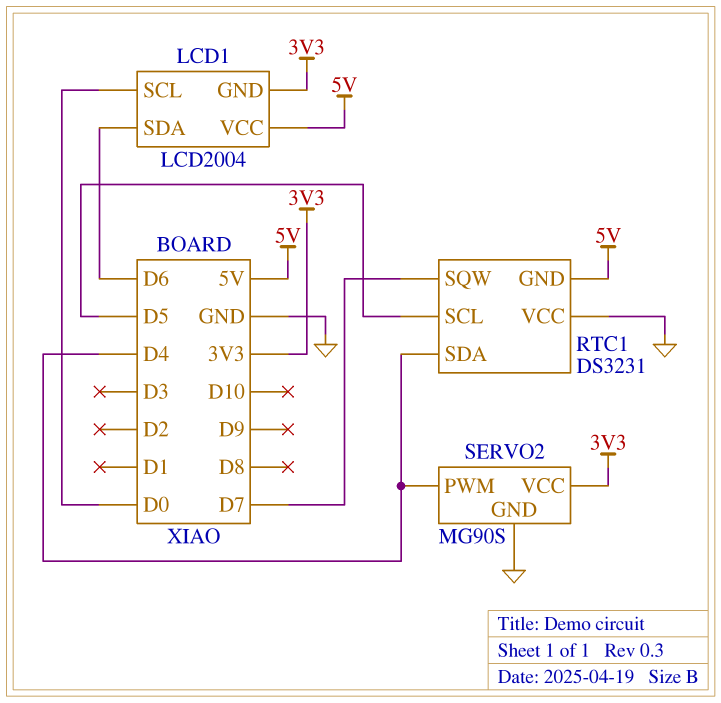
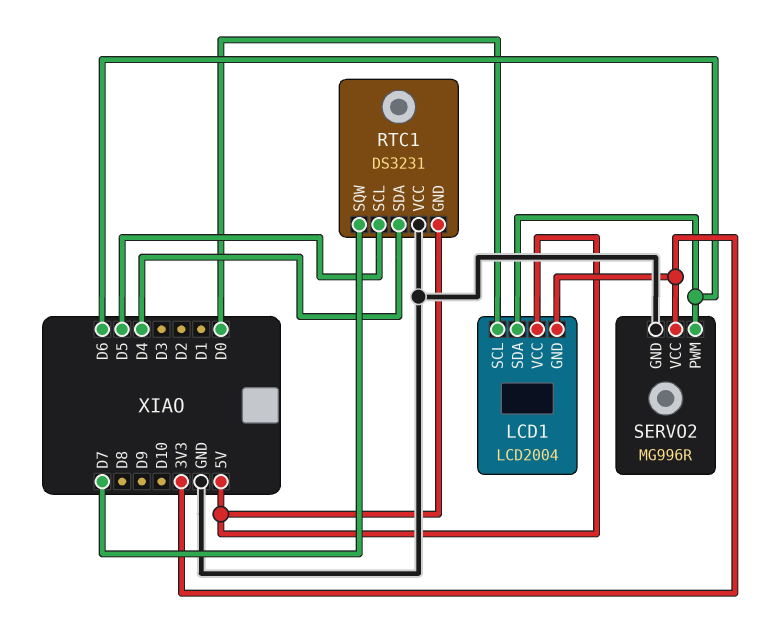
SERVO2: MG90S -> MG996R
SERVO2 pin PWM: D4 -> D6

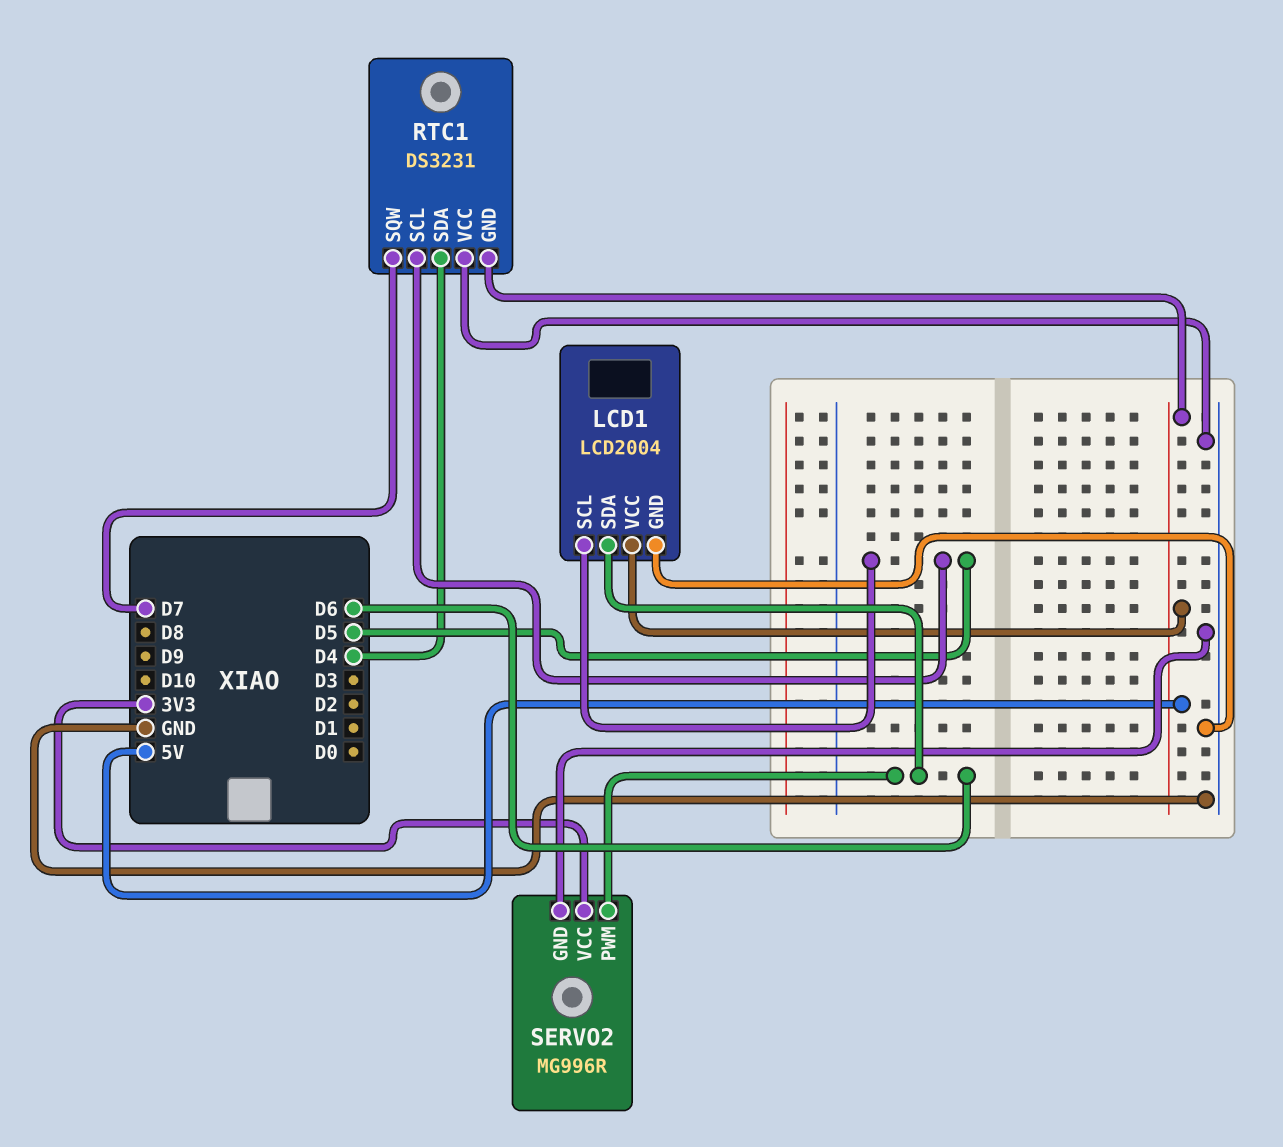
LCD1 pin GND: 3V3 -> GND
LCD1 pin SCL: D0 -> D5

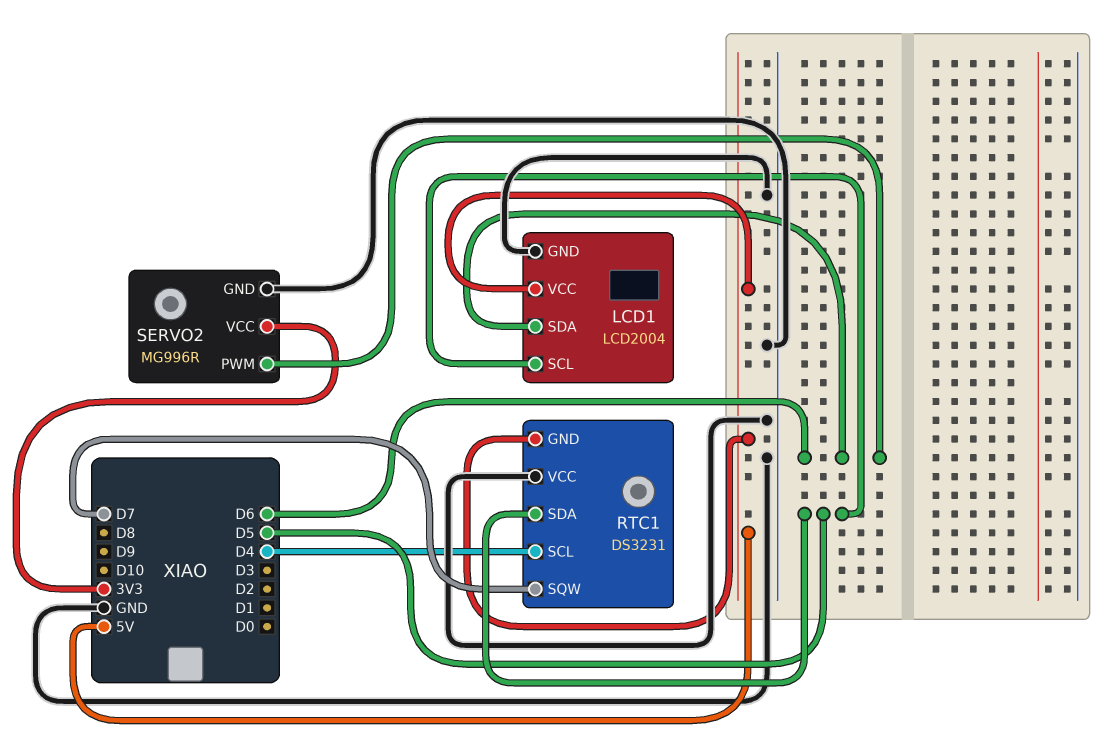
RTC1 pin SCL: D5 -> D4
RTC1 pin SDA: D4 -> D5

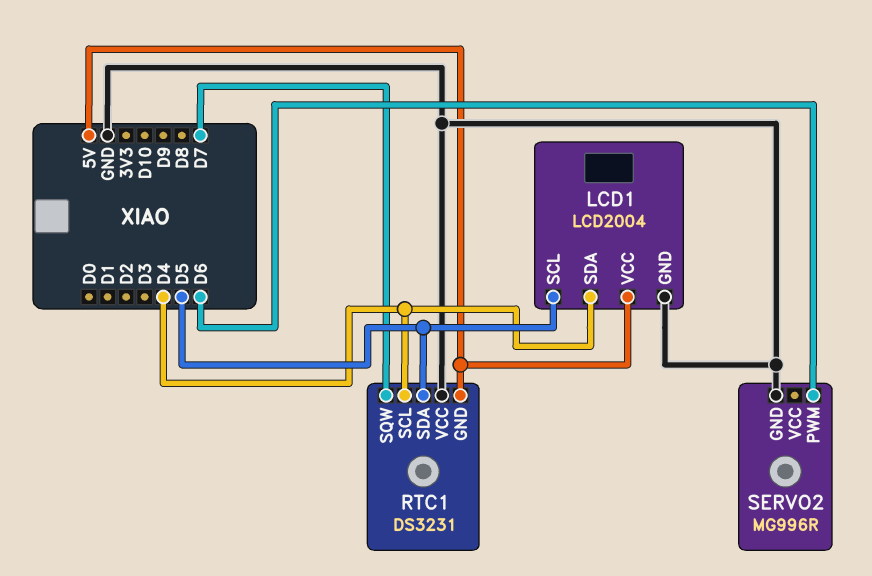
LCD1 pin SDA: D6 -> D4
SERVO2 pin VCC: 3V3 -> none

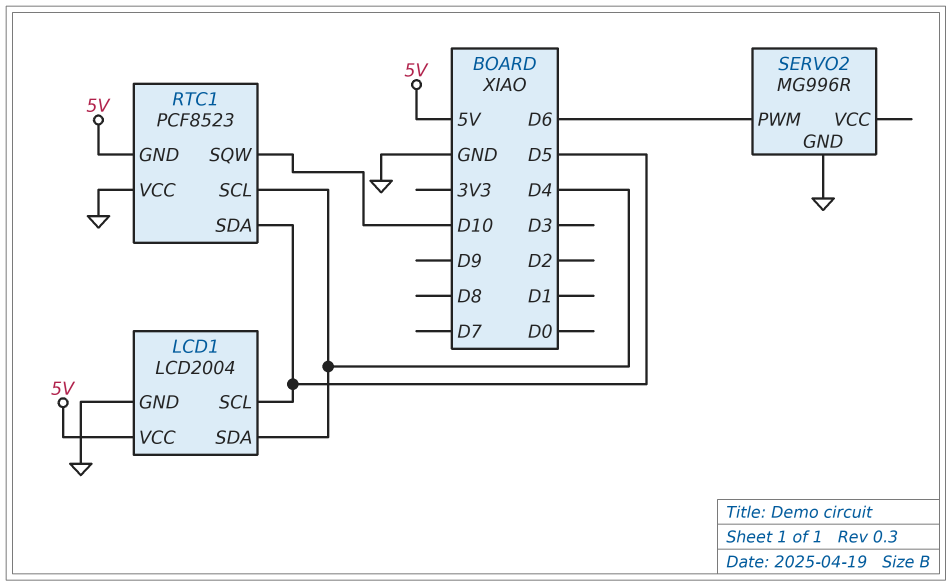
RTC1: DS3231 -> PCF8523
RTC1 pin SQW: D7 -> D10

